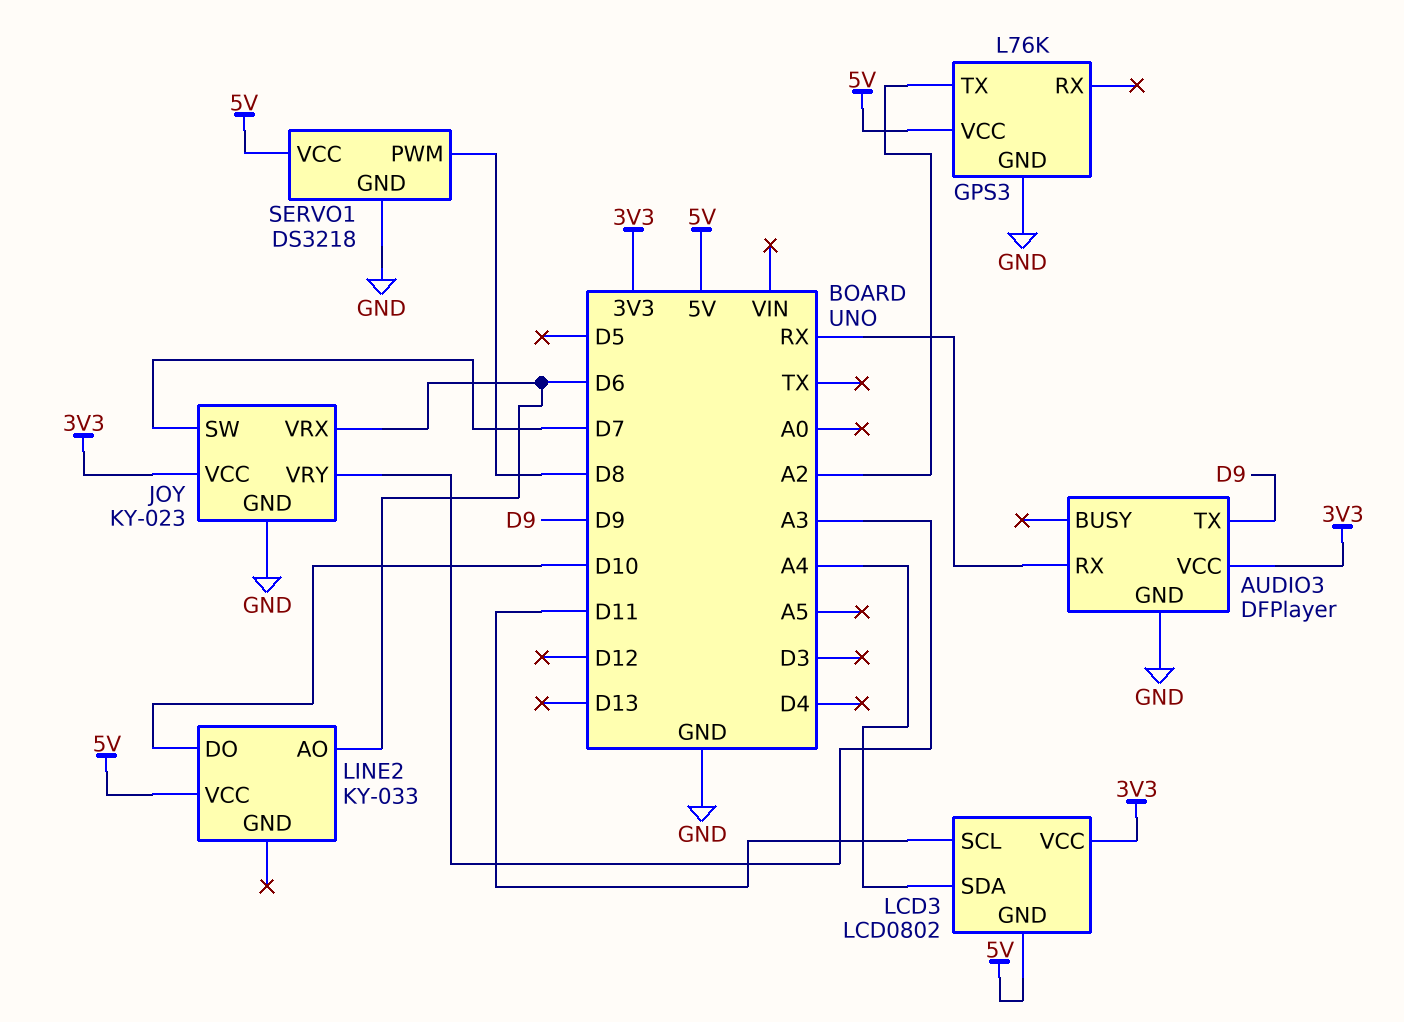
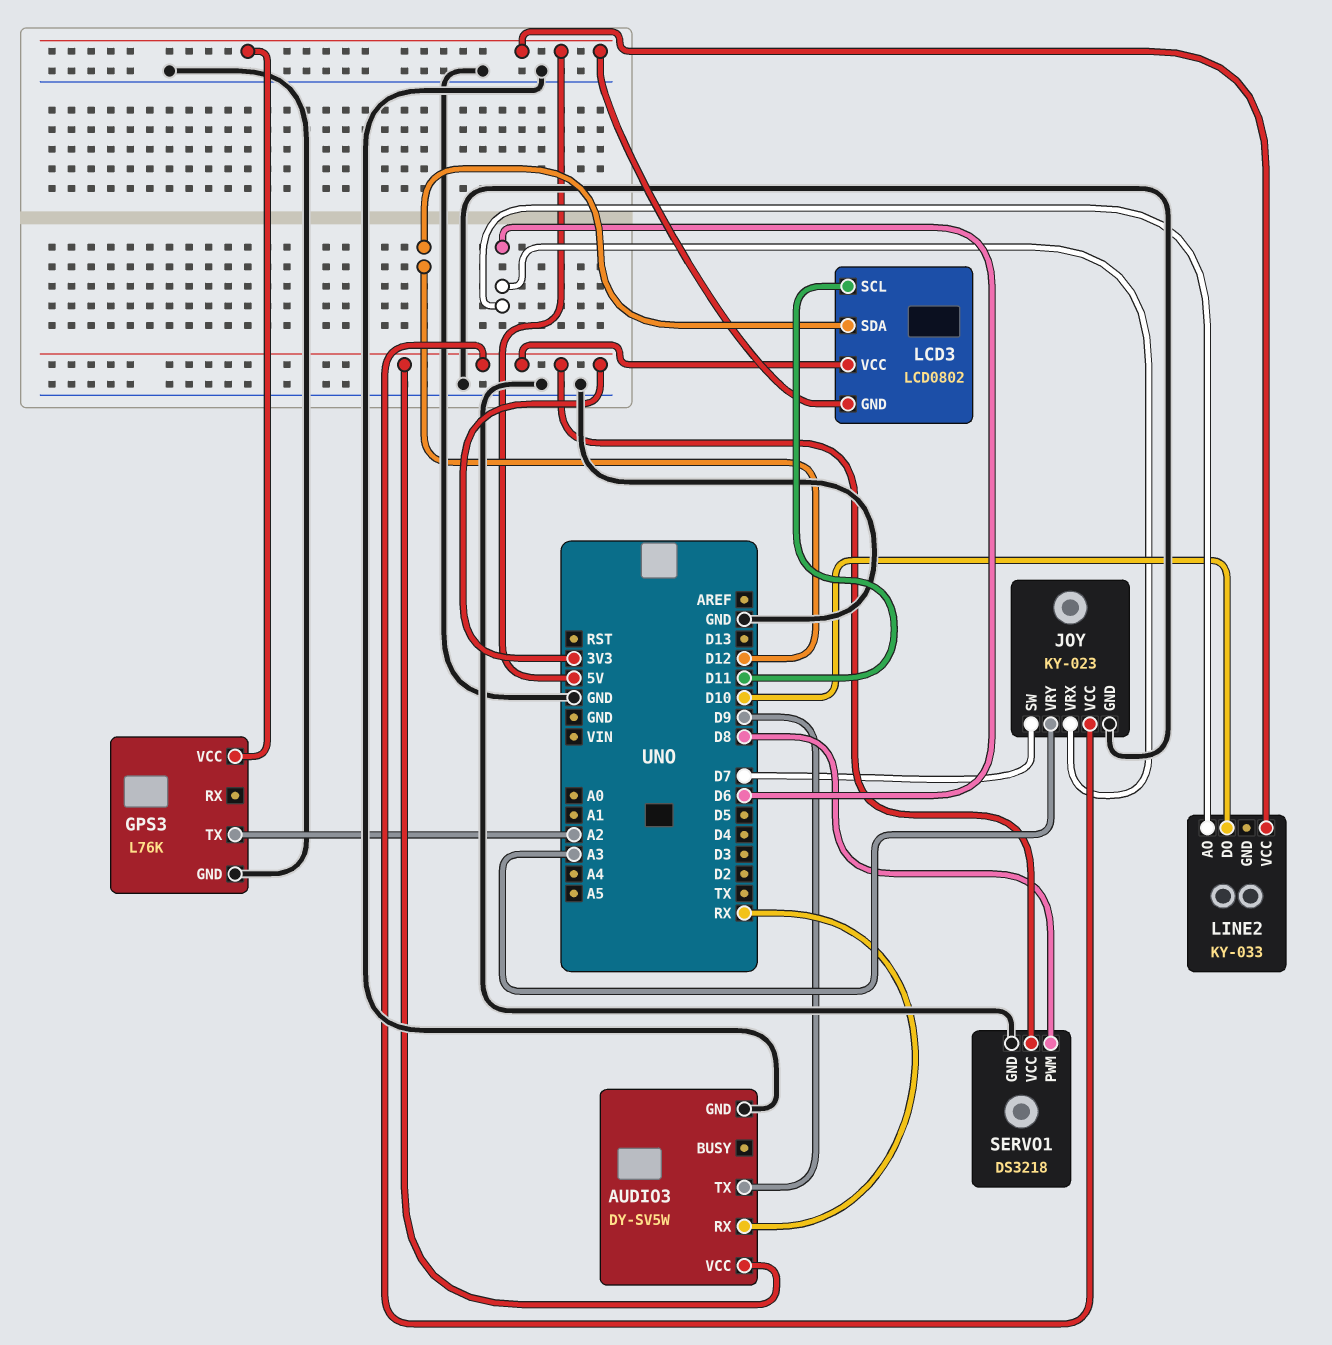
AUDIO3: DFPlayer -> DY-SV5W
LCD3 pin SDA: A4 -> D12
SERVO1 pin VCC: 5V -> 3V3

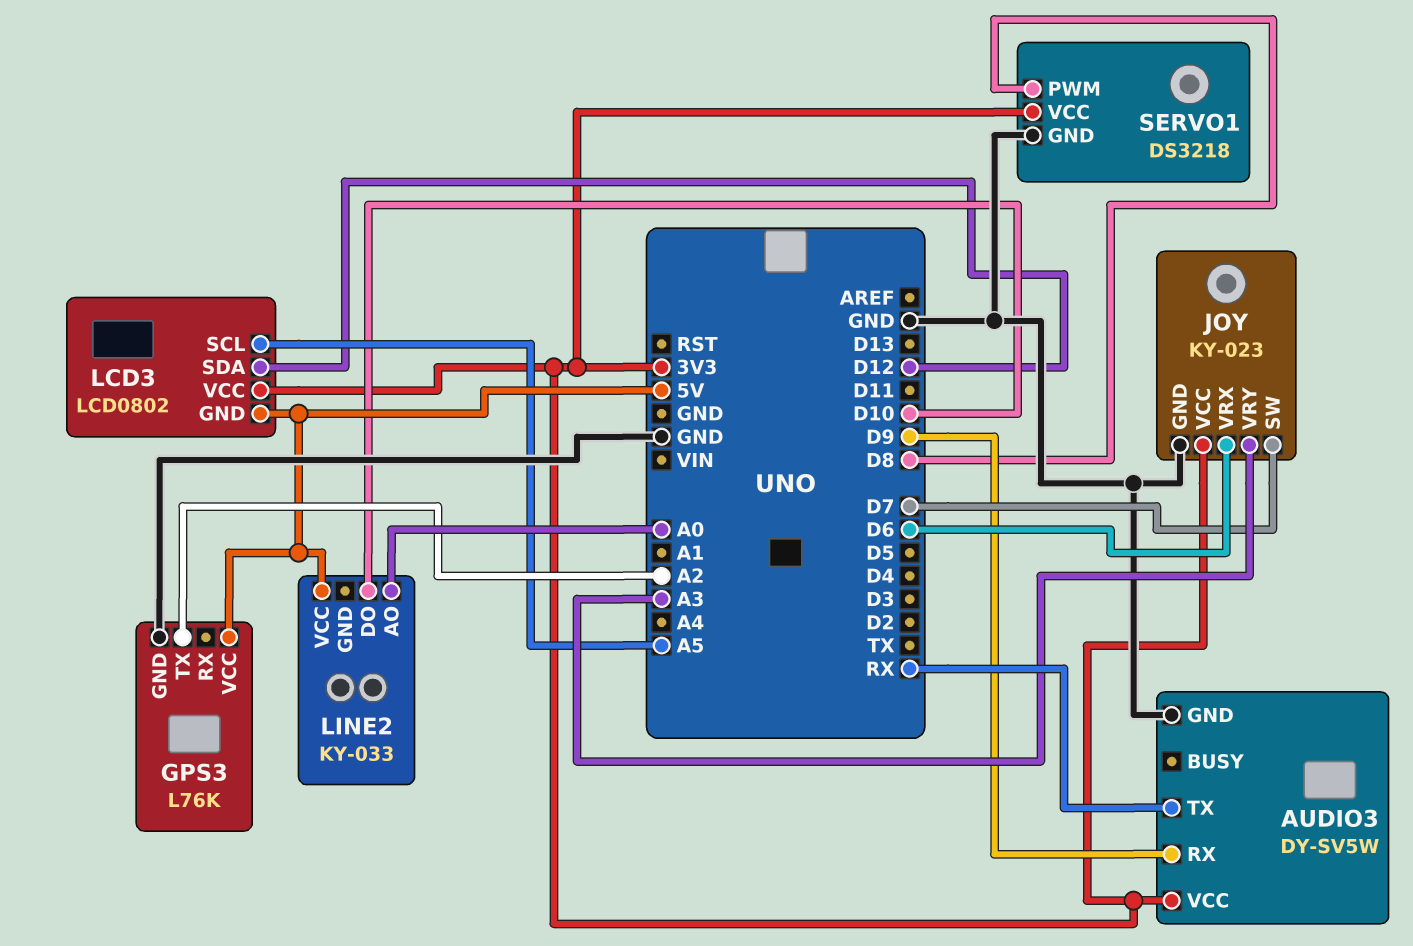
AUDIO3 pin RX: RX -> D9
AUDIO3 pin TX: D9 -> RX
LCD3 pin SCL: D11 -> A5
LINE2 pin AO: D6 -> A0

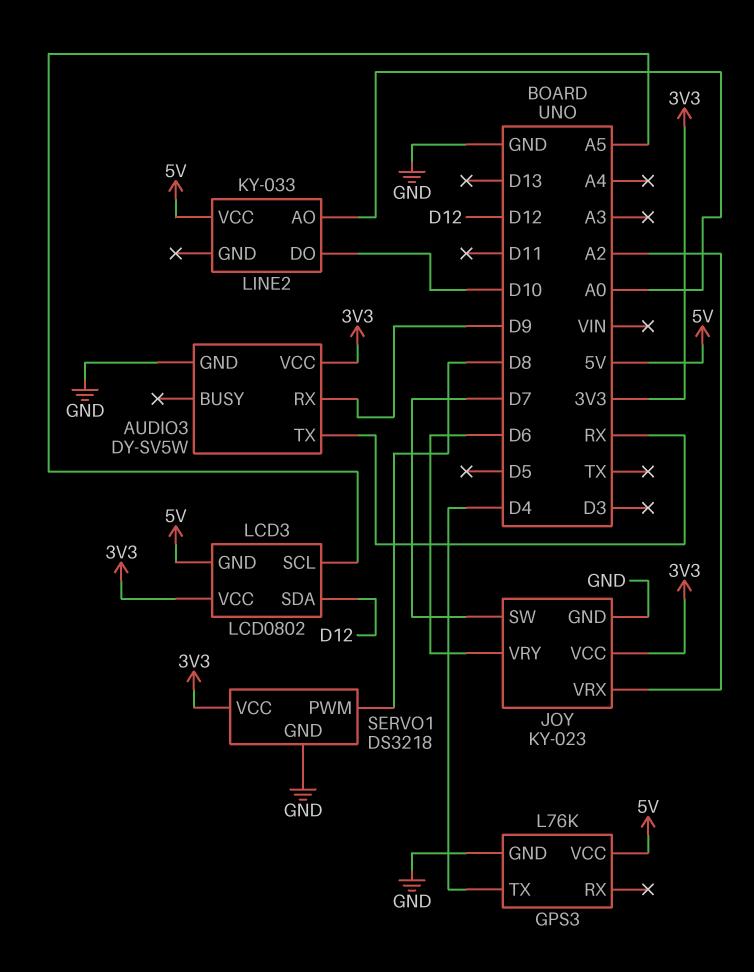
GPS3 pin TX: A2 -> D4
JOY pin VRX: D6 -> A2
JOY pin VRY: A3 -> D6

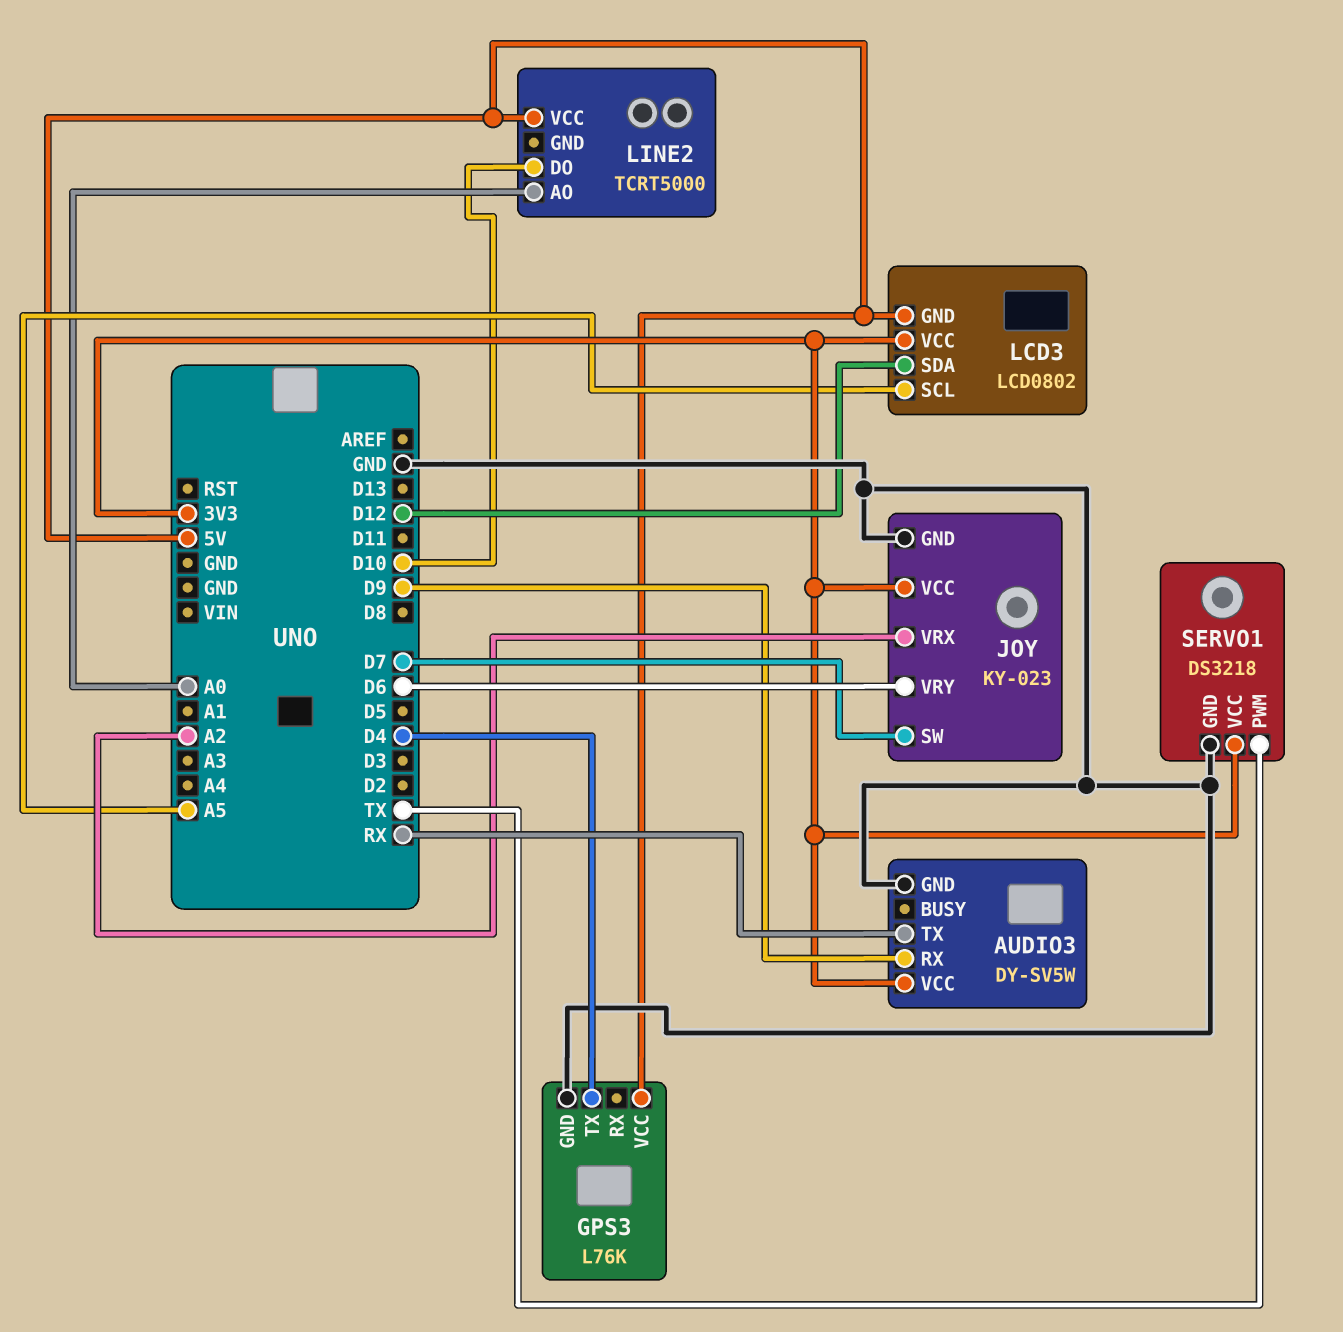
LINE2: KY-033 -> TCRT5000
SERVO1 pin PWM: D8 -> TX

